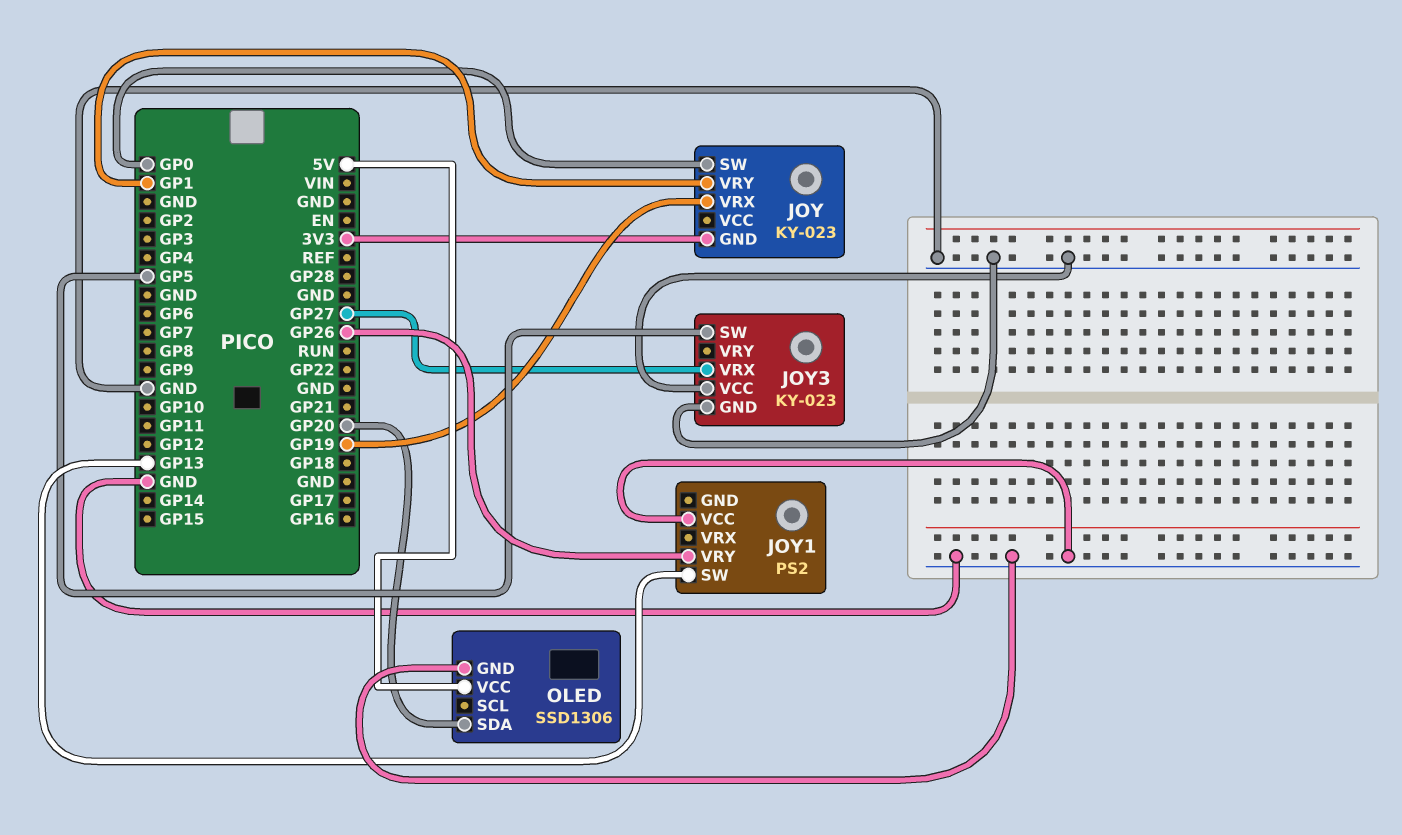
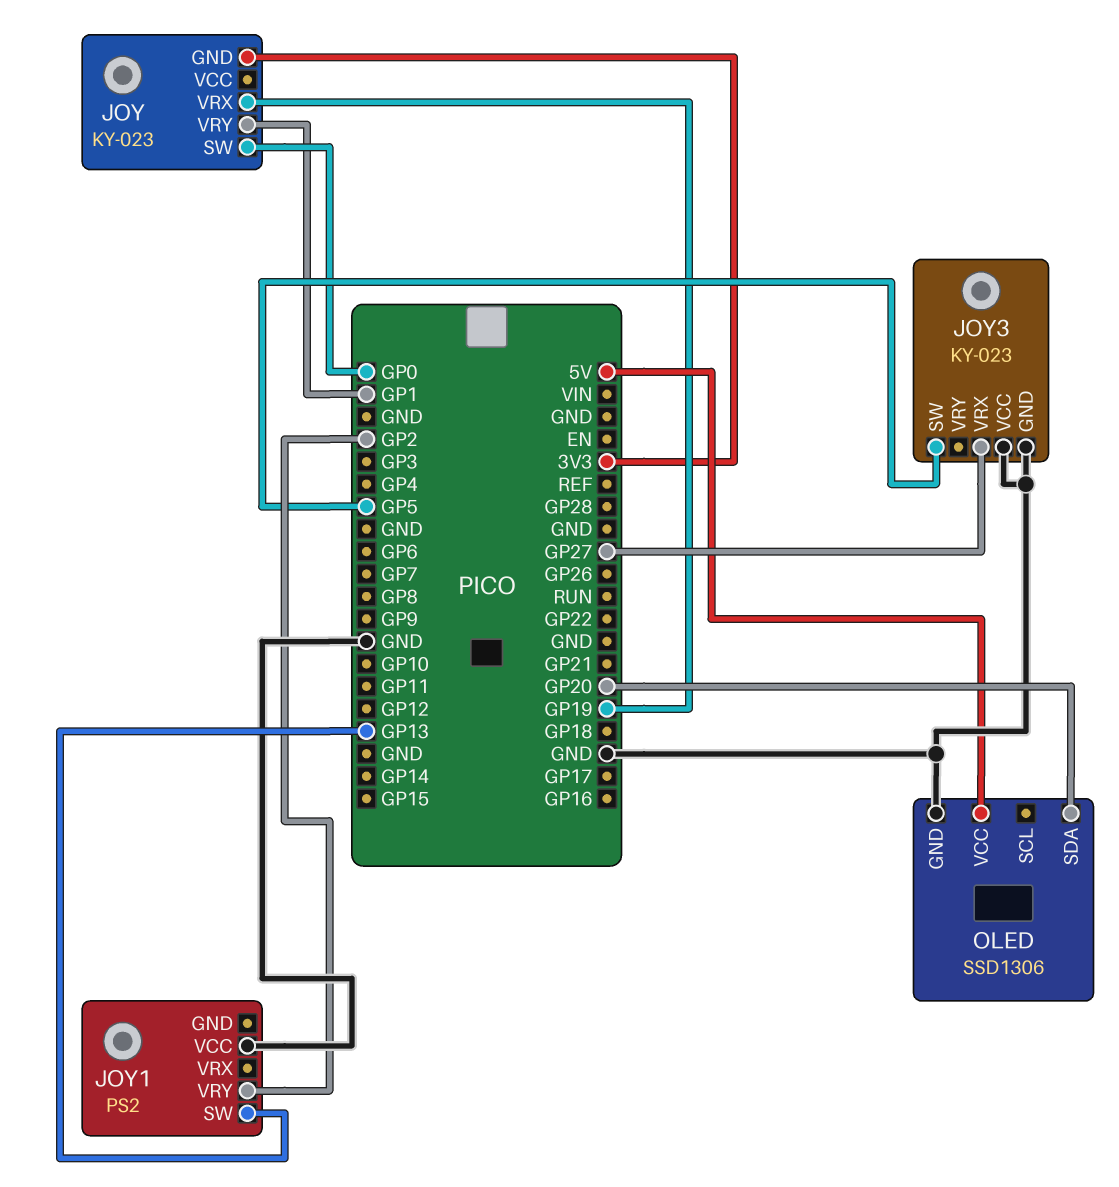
JOY1 pin VRY: GP26 -> GP2

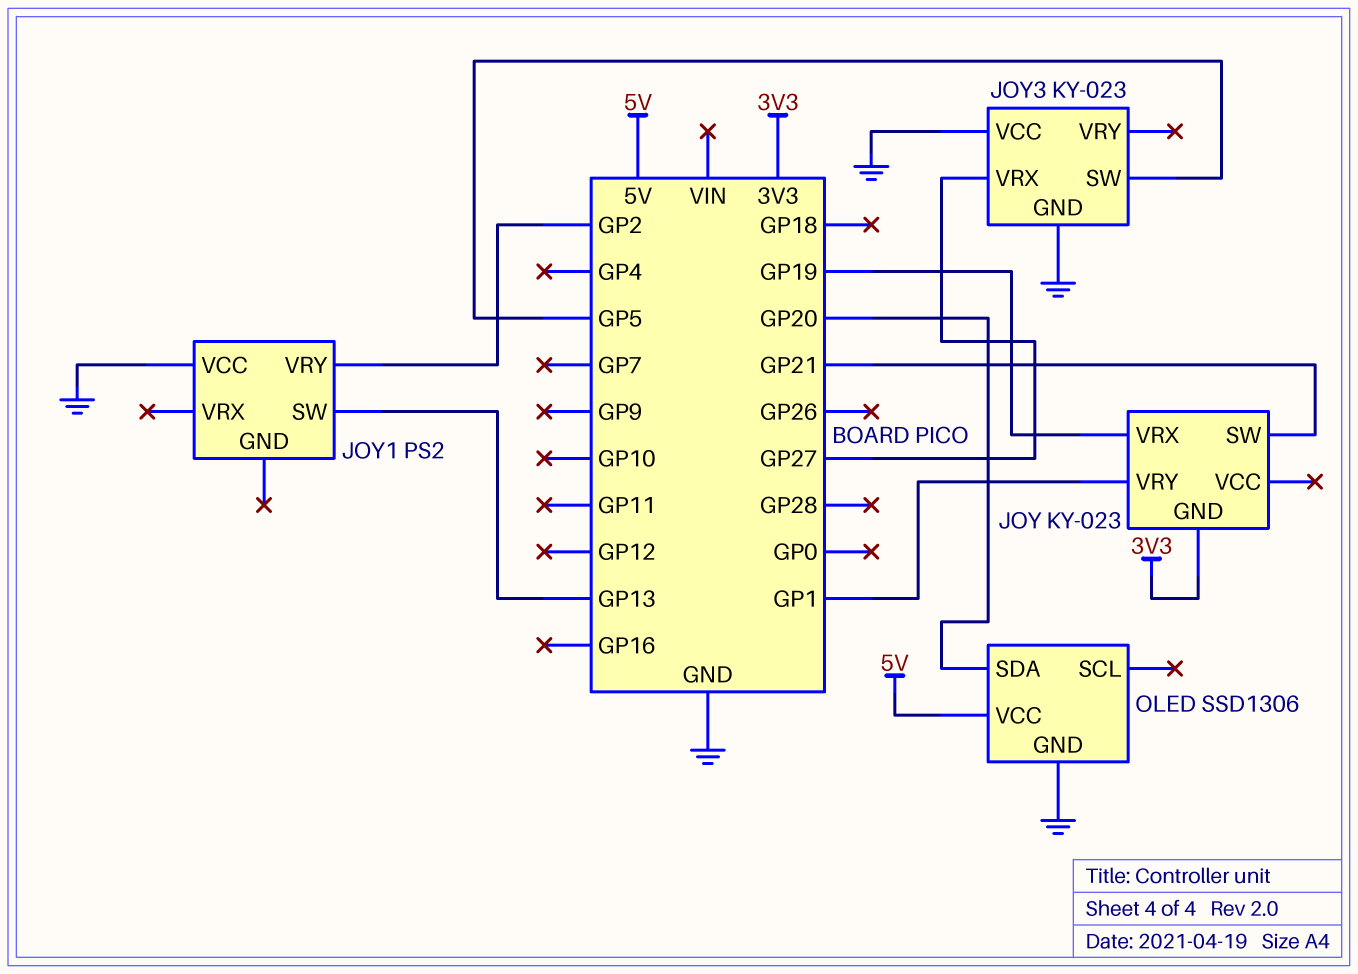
JOY pin SW: GP0 -> GP21

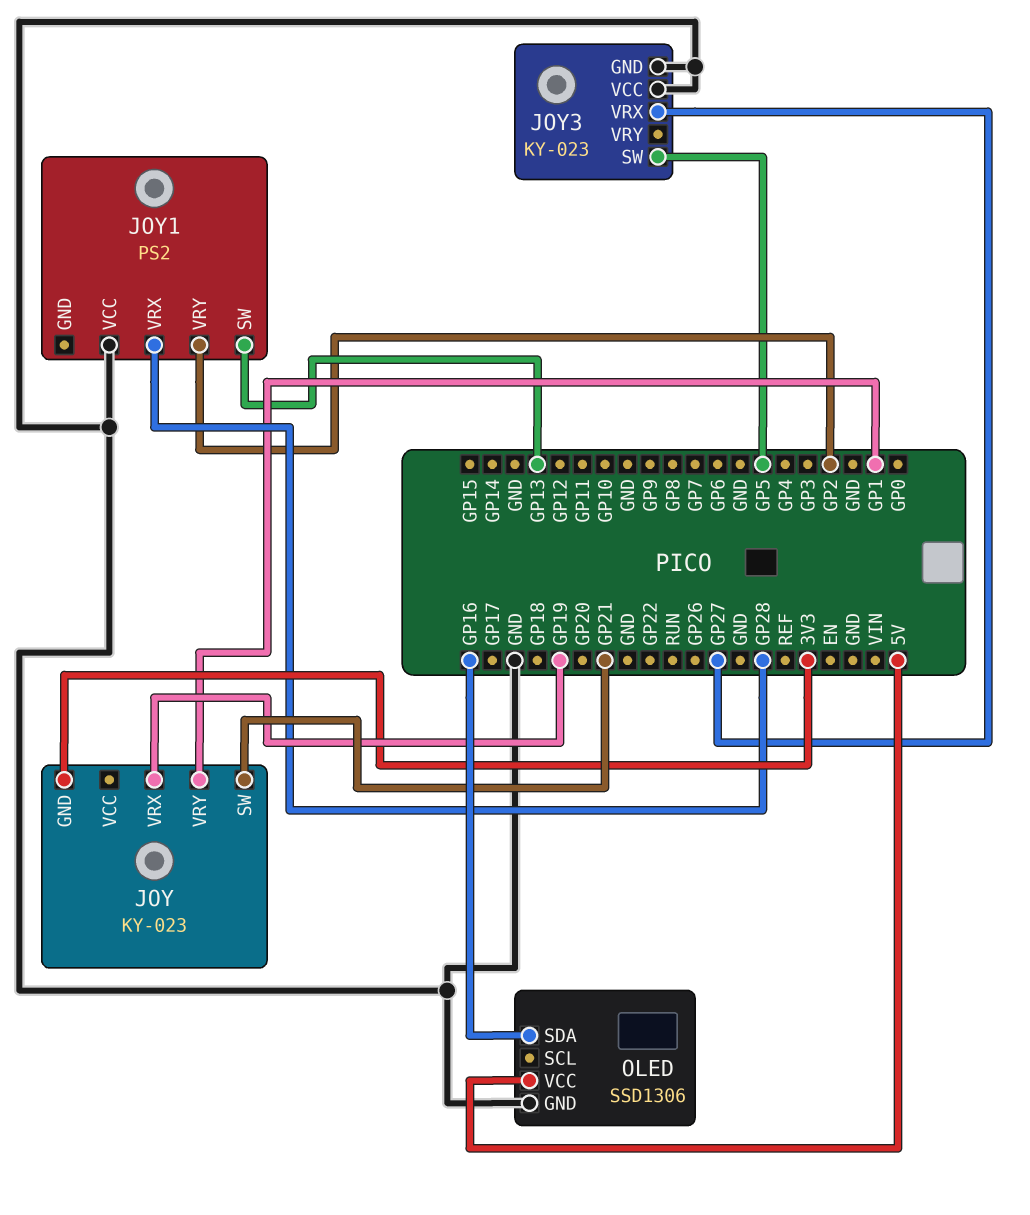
JOY1 pin VRX: none -> GP28
OLED pin SDA: GP20 -> GP16

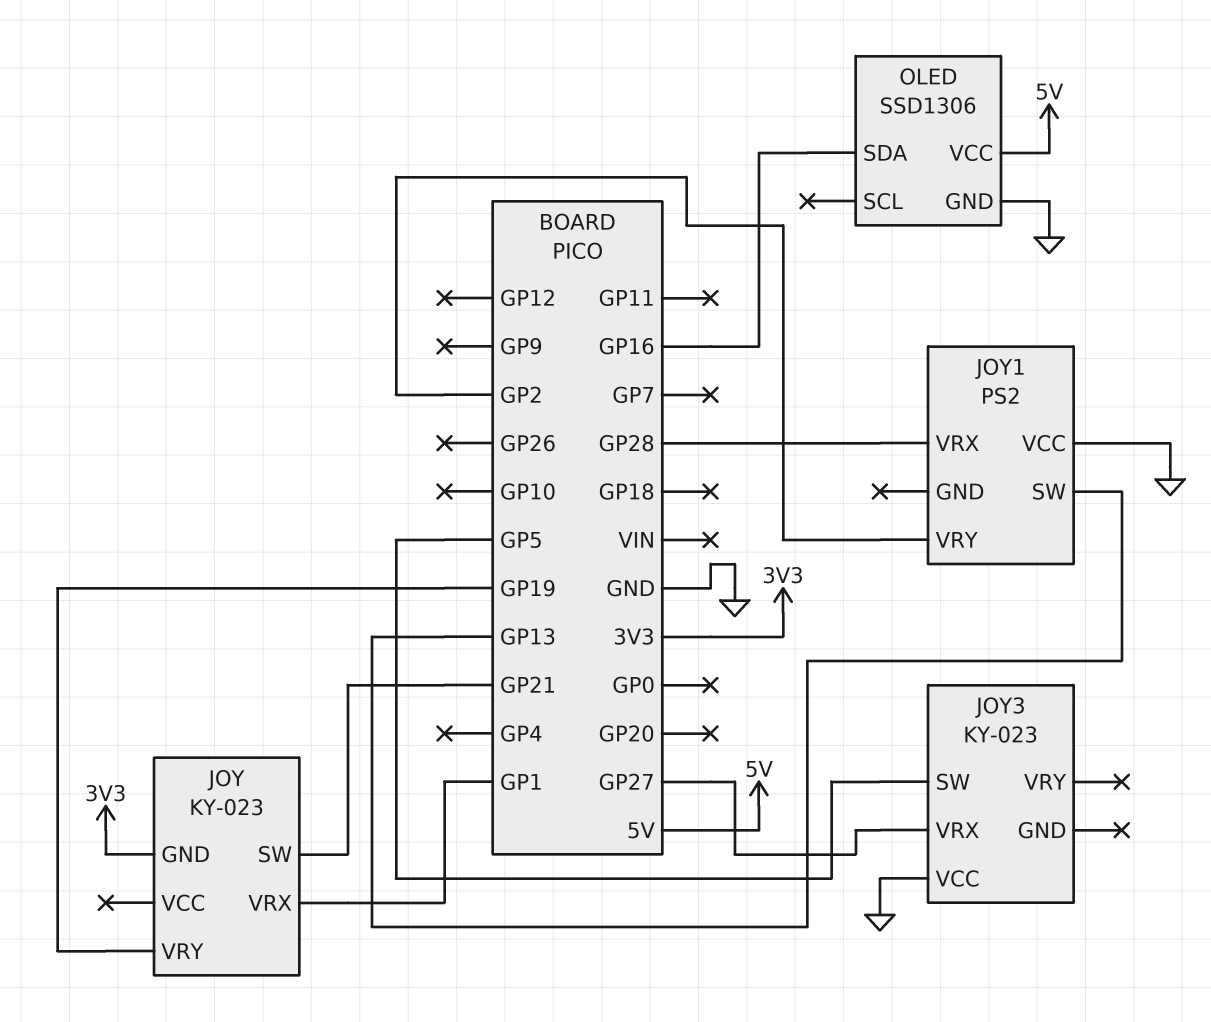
JOY pin VRX: GP19 -> GP1
JOY pin VRY: GP1 -> GP19
JOY3 pin GND: GND -> none

